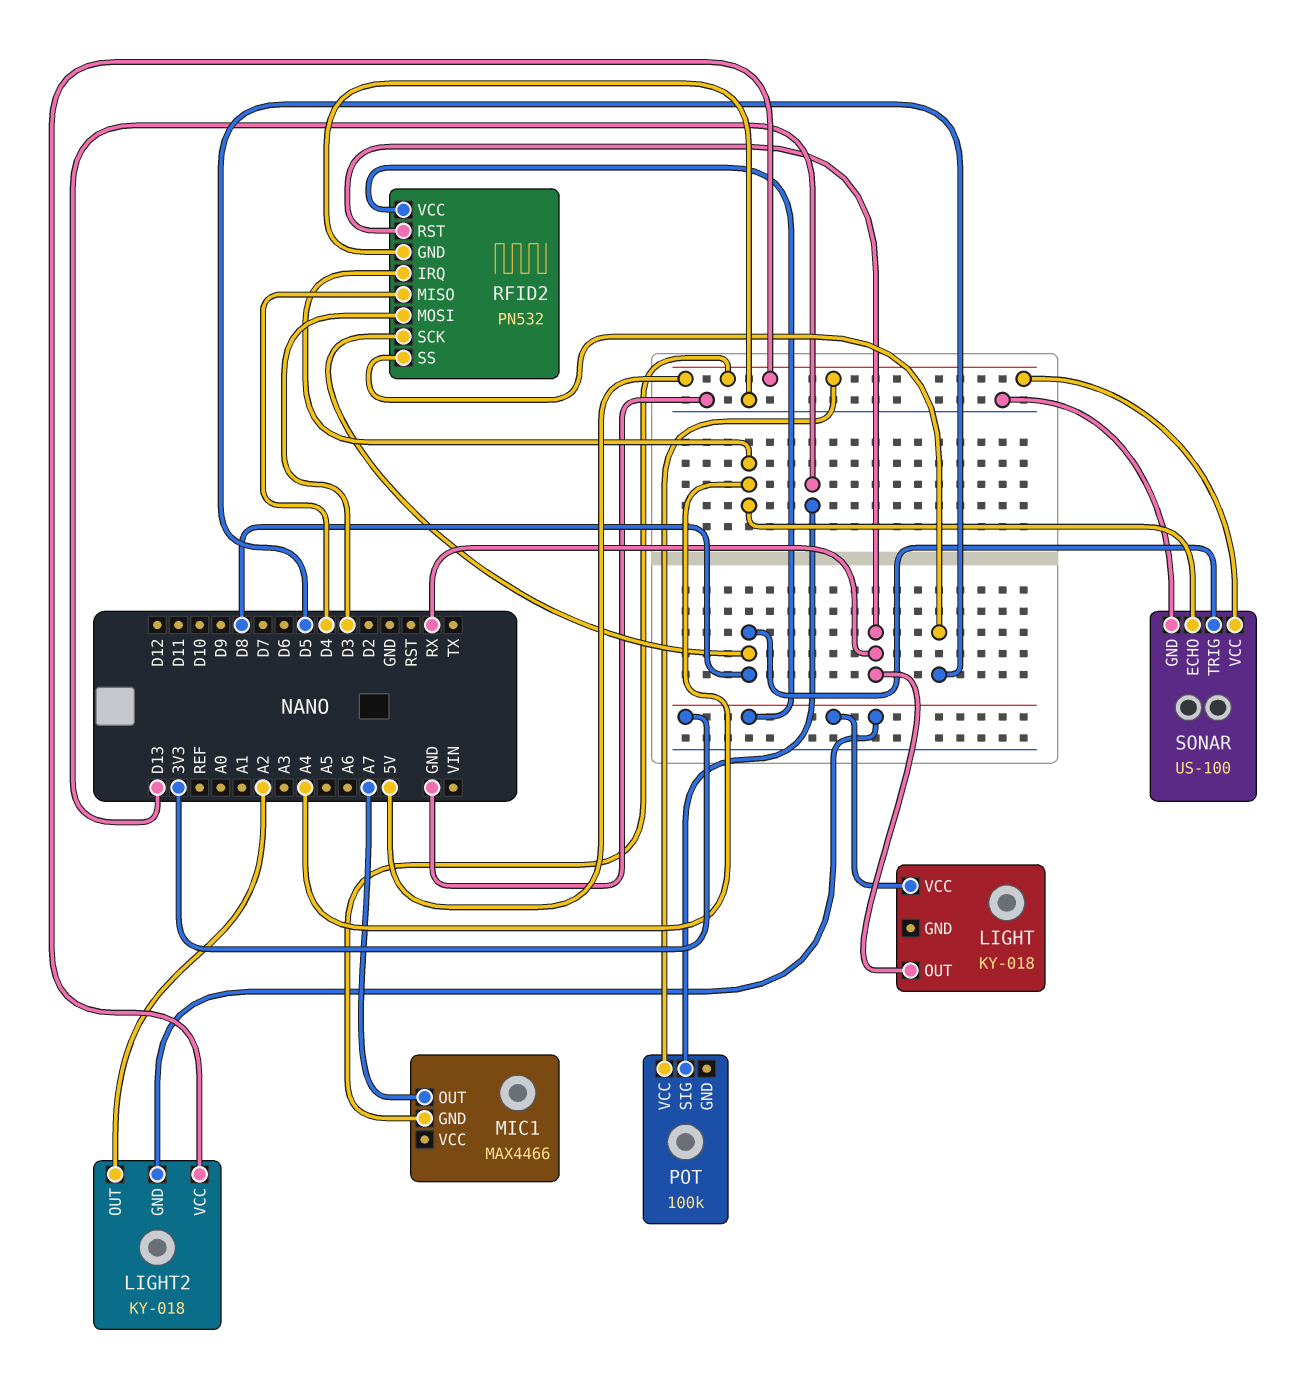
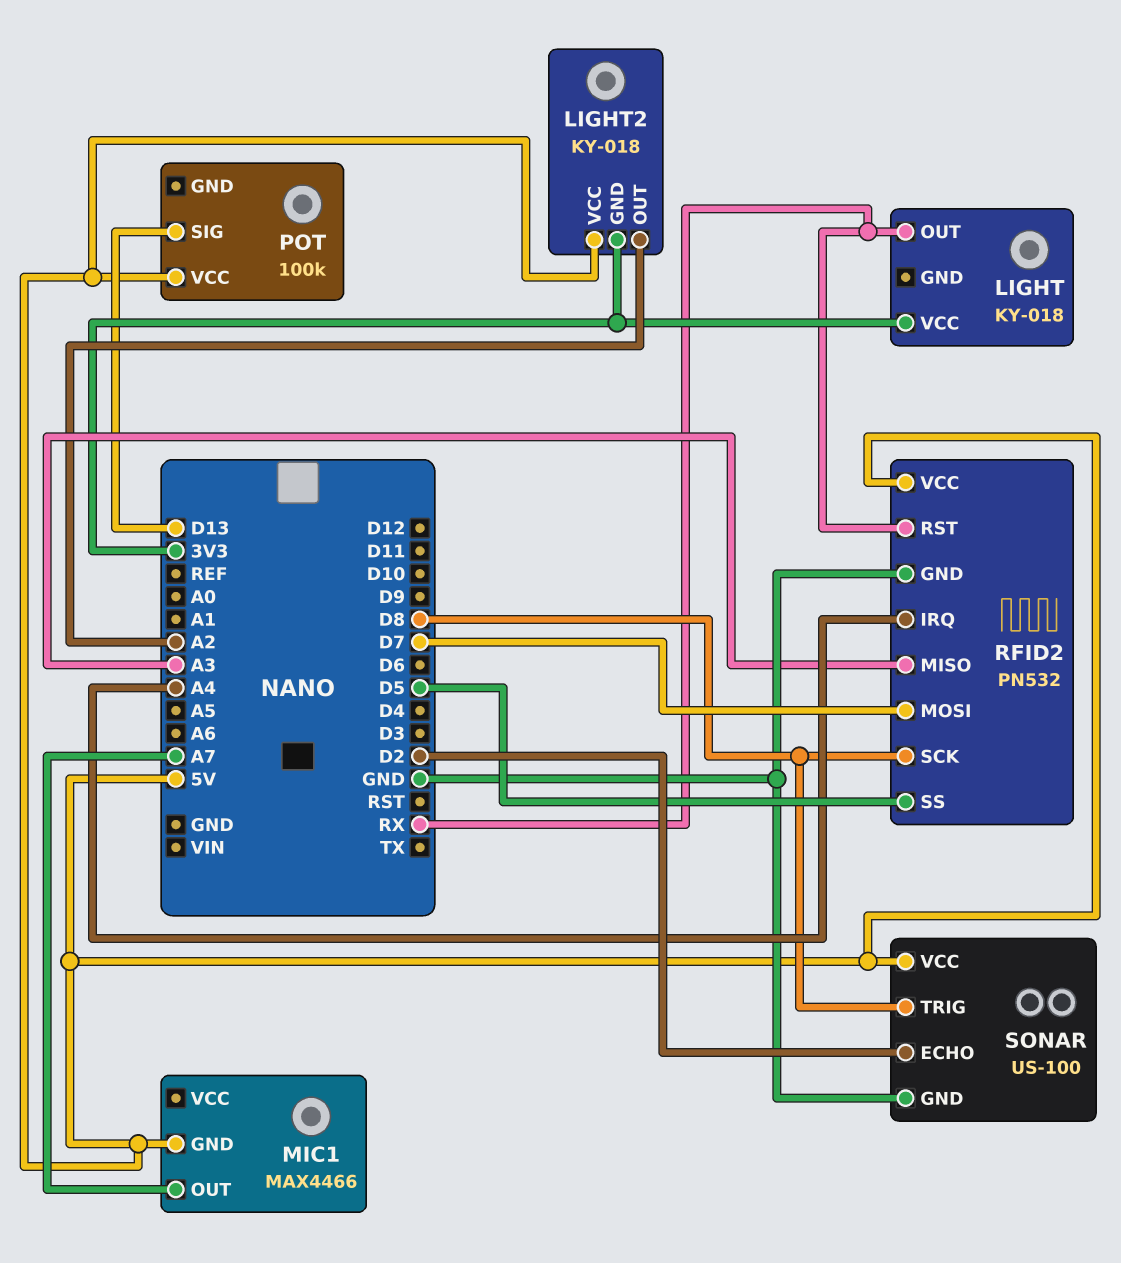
RFID2 pin MISO: D4 -> A3
RFID2 pin MOSI: D3 -> D7
RFID2 pin VCC: 3V3 -> 5V
SONAR pin ECHO: A4 -> D2

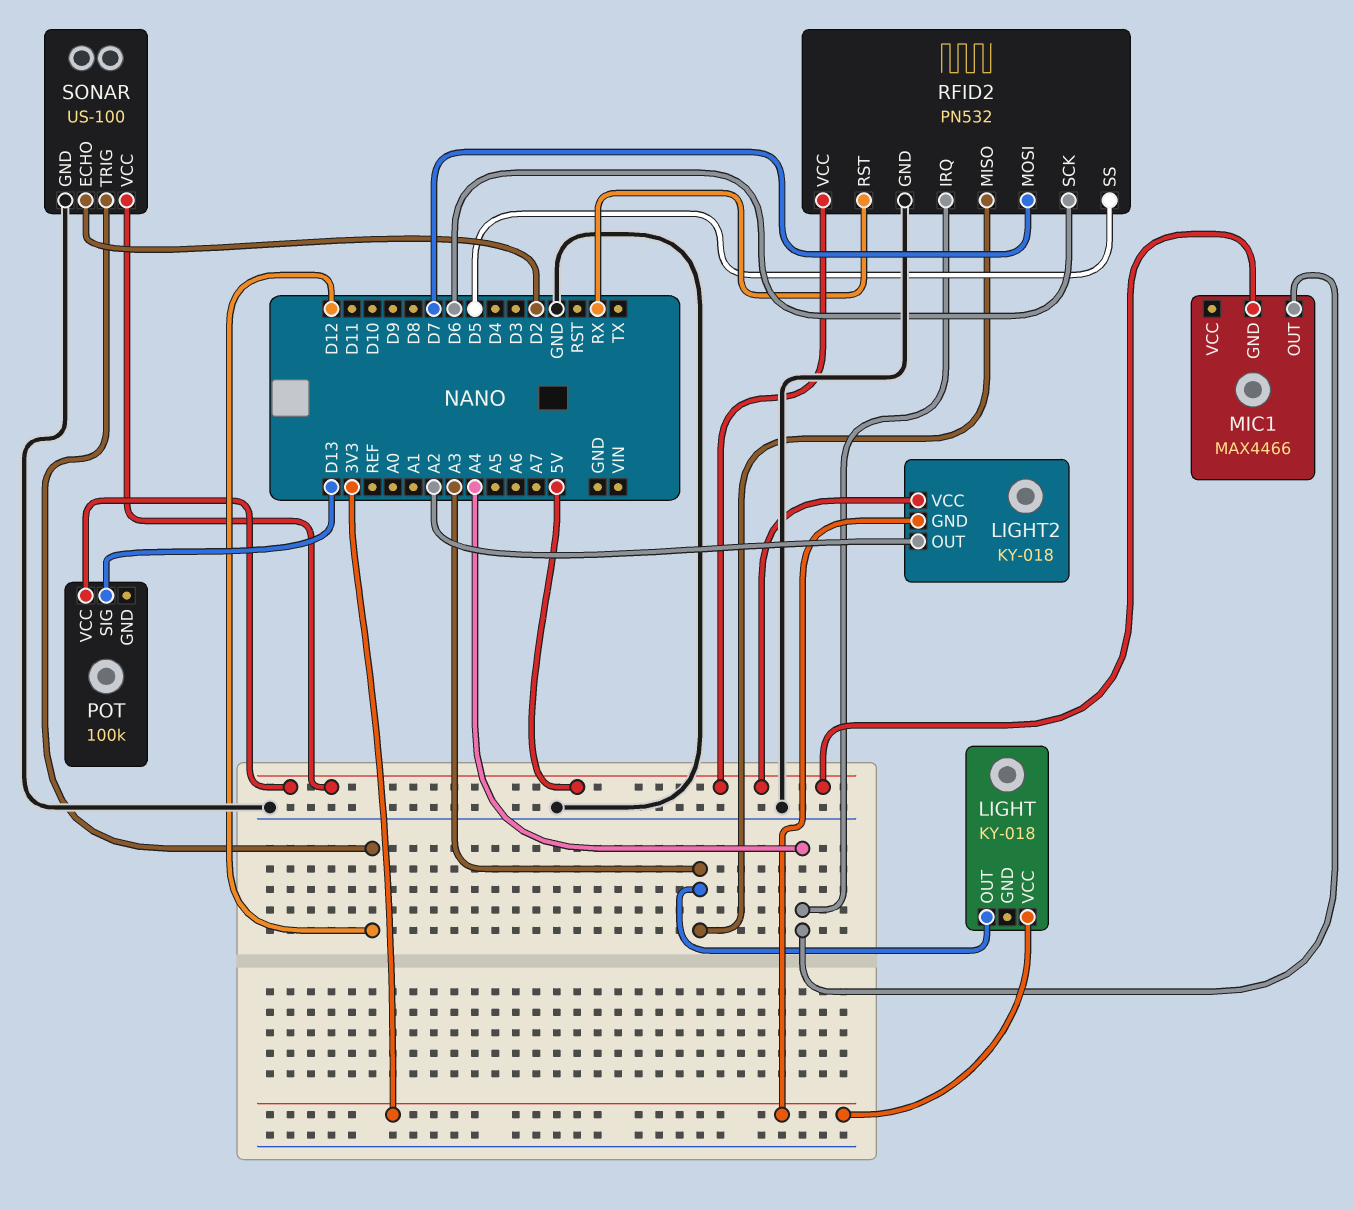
LIGHT pin OUT: RX -> A3
MIC1 pin OUT: A7 -> A4
RFID2 pin SCK: D8 -> D6
SONAR pin TRIG: D8 -> D12

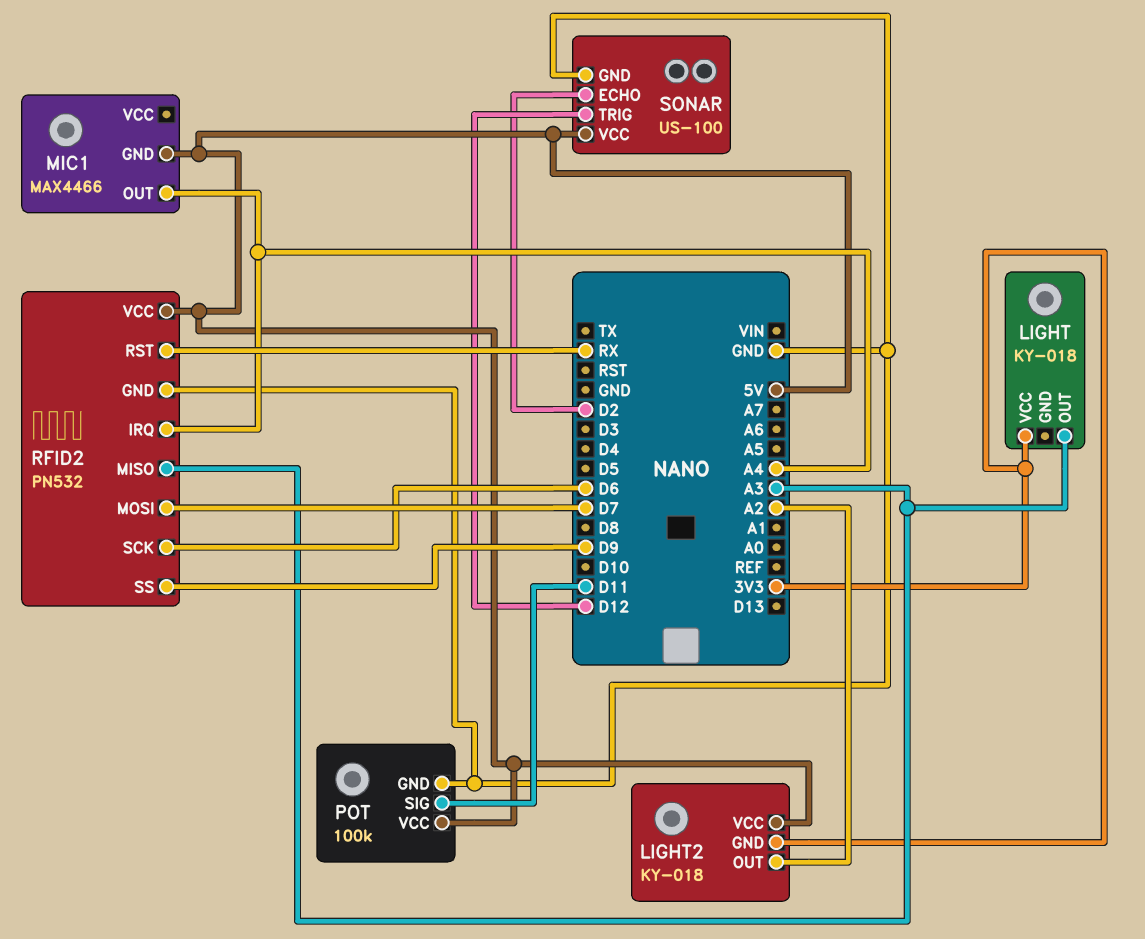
POT pin GND: none -> GND
POT pin SIG: D13 -> D11
RFID2 pin SS: D5 -> D9

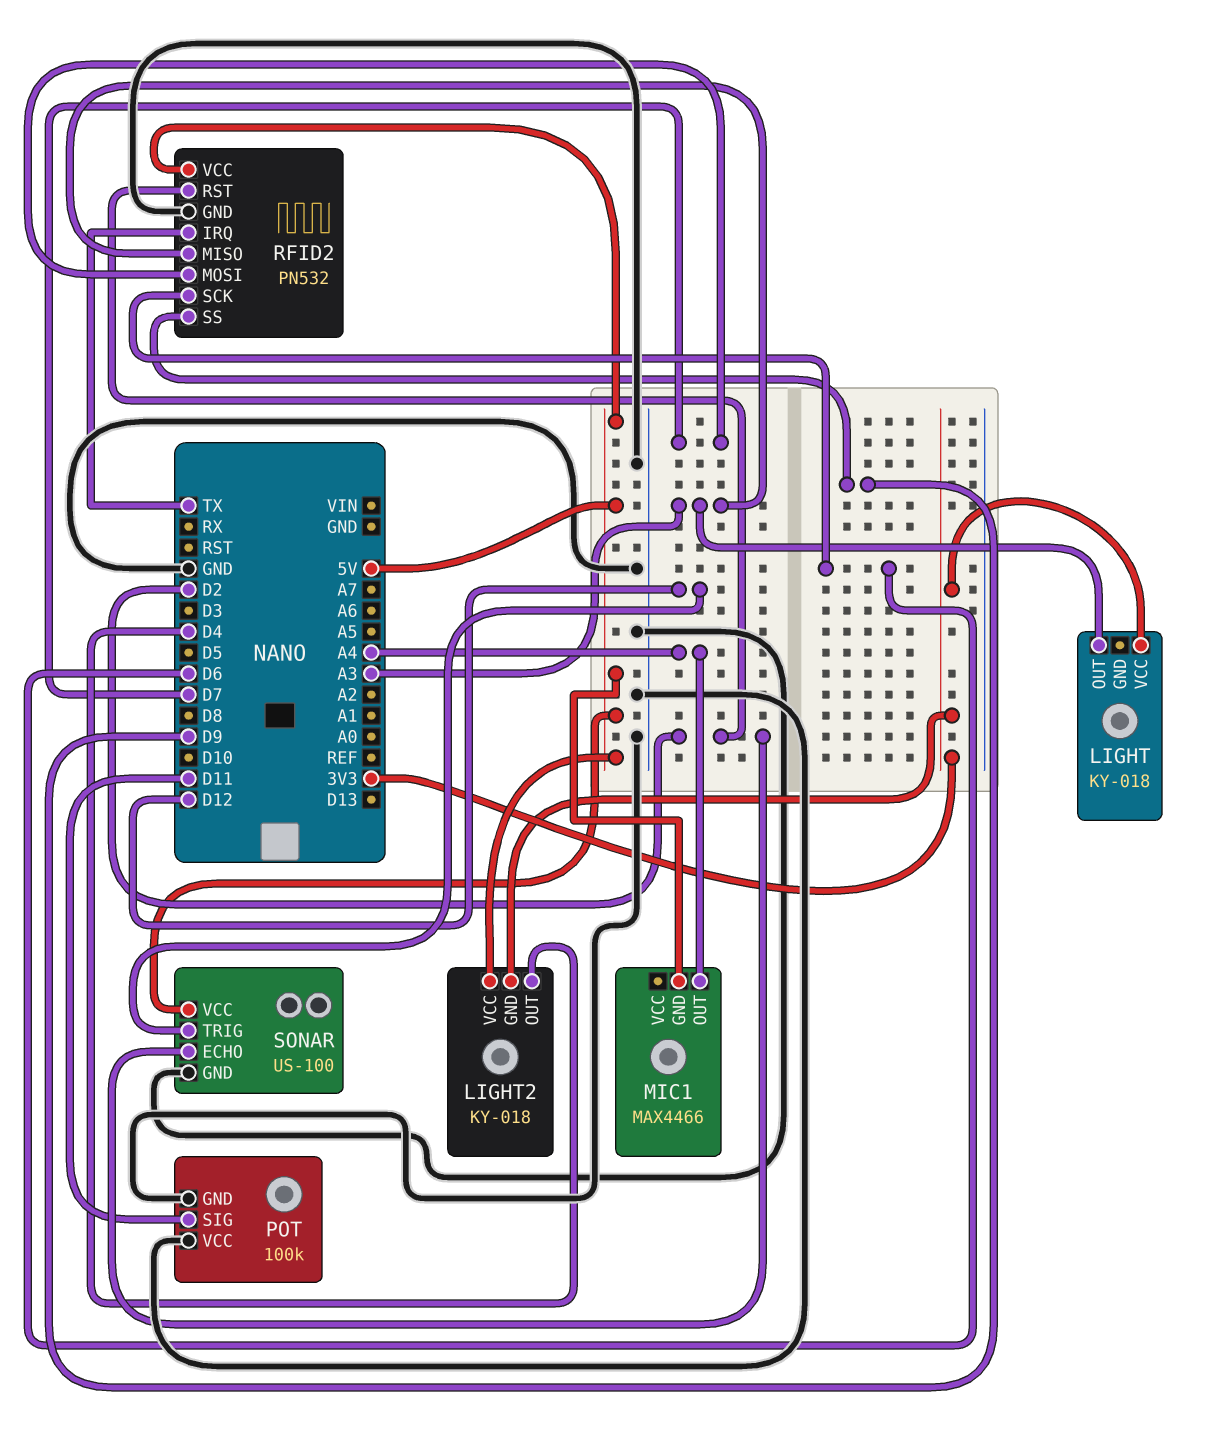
LIGHT2 pin OUT: A2 -> D4
POT pin VCC: 5V -> GND
RFID2 pin IRQ: A4 -> TX
RFID2 pin RST: RX -> D2

